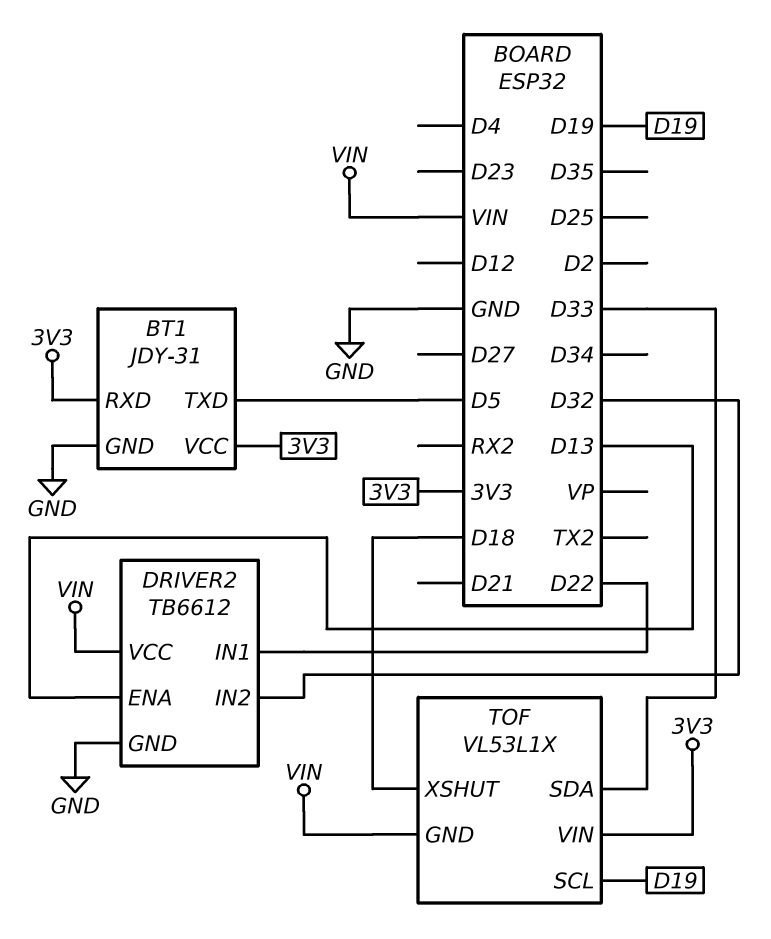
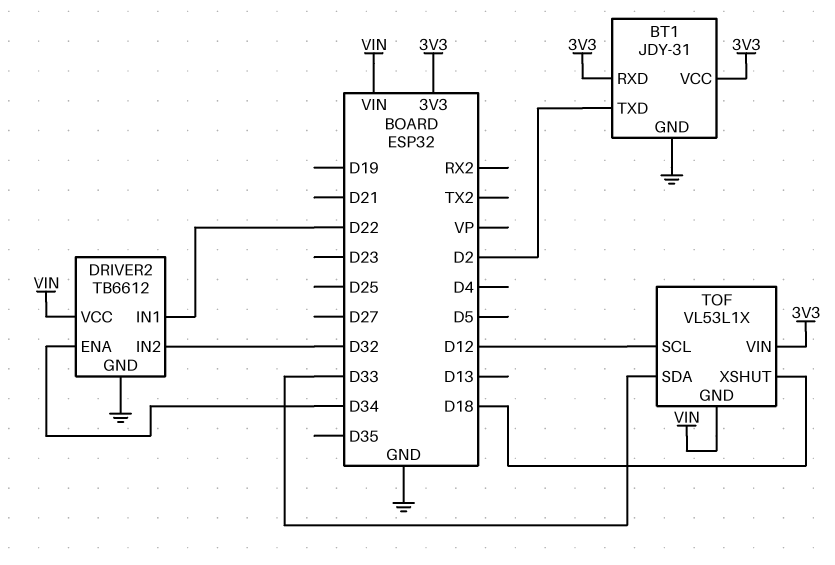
BT1 pin TXD: D5 -> D2
DRIVER2 pin ENA: D13 -> D34
TOF pin SCL: D19 -> D12

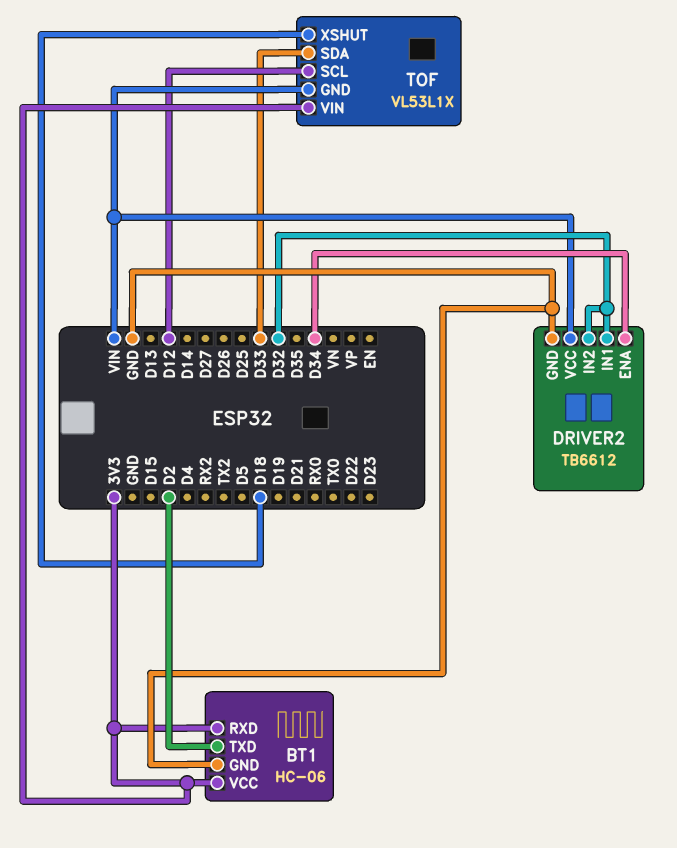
BT1: JDY-31 -> HC-06
DRIVER2 pin IN1: D22 -> D32

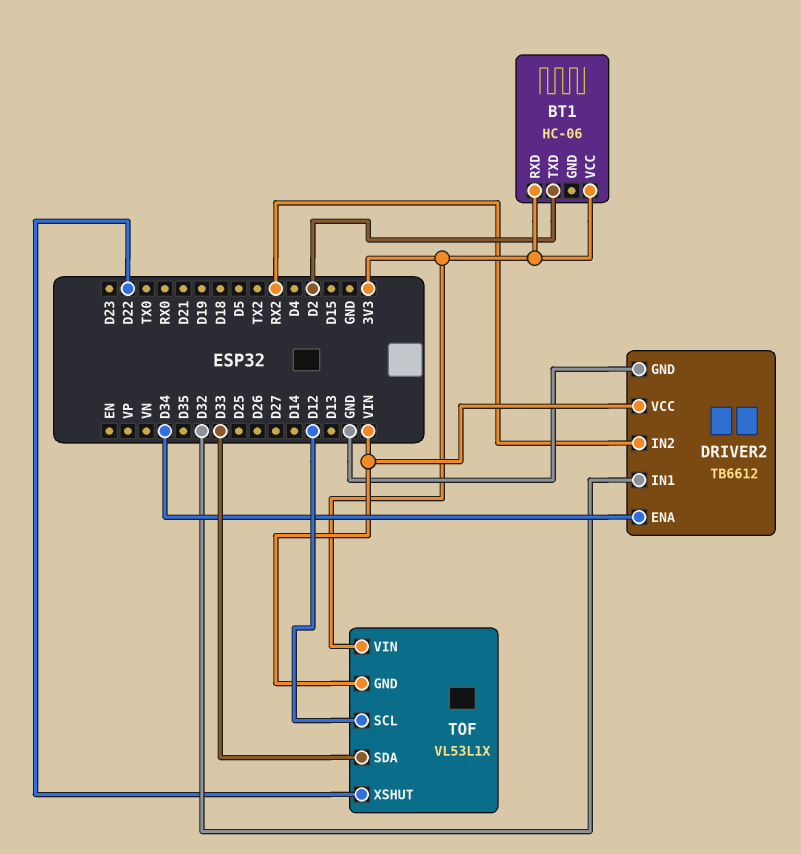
BT1 pin GND: GND -> none
DRIVER2 pin IN2: D32 -> RX2
TOF pin XSHUT: D18 -> D22

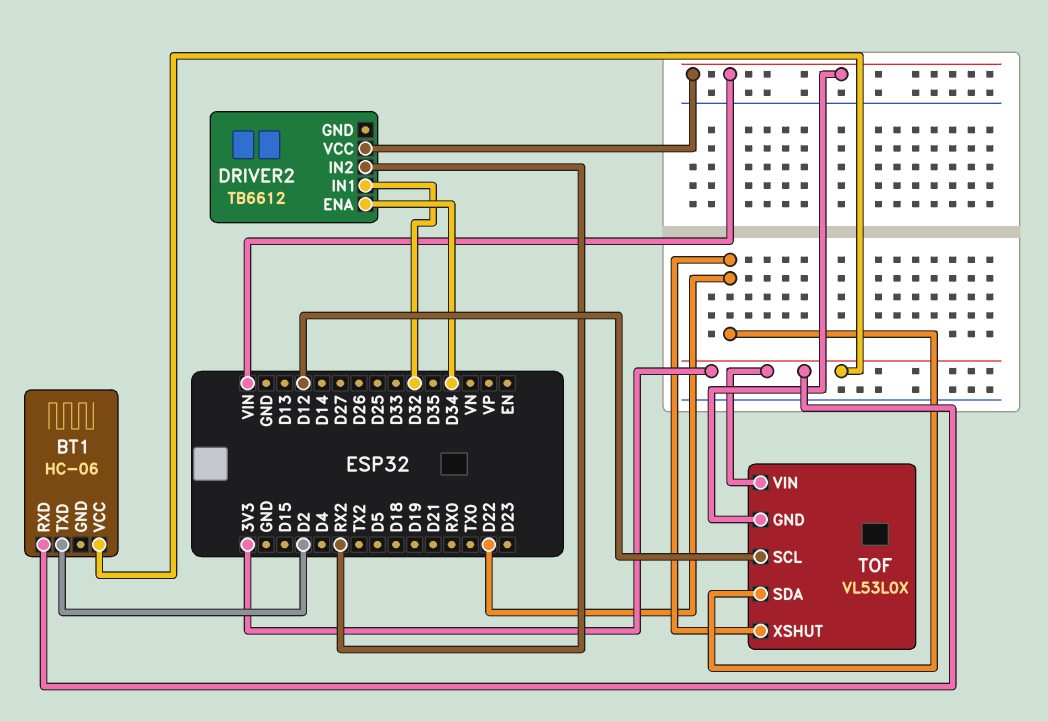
DRIVER2 pin GND: GND -> none
TOF: VL53L1X -> VL53L0X
TOF pin SDA: D33 -> D22

